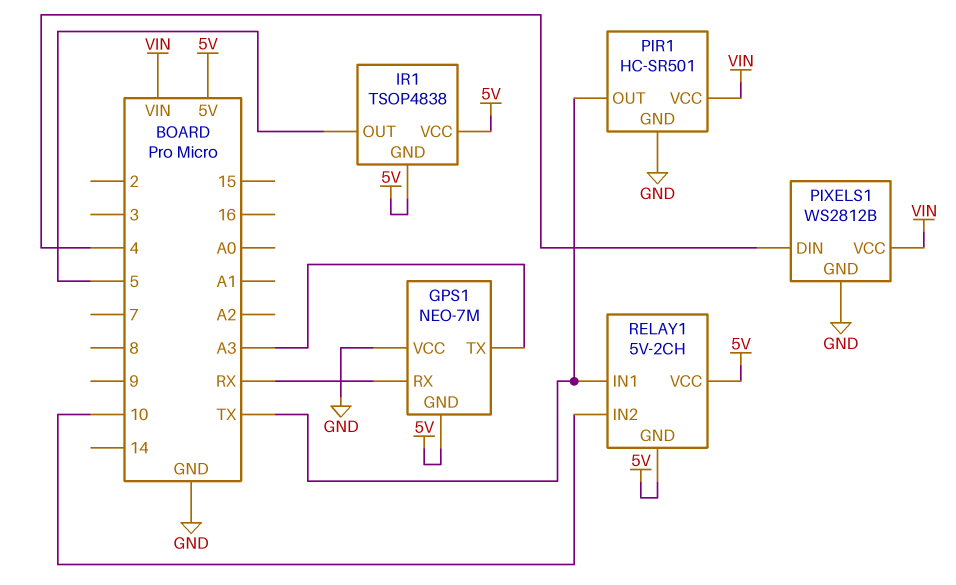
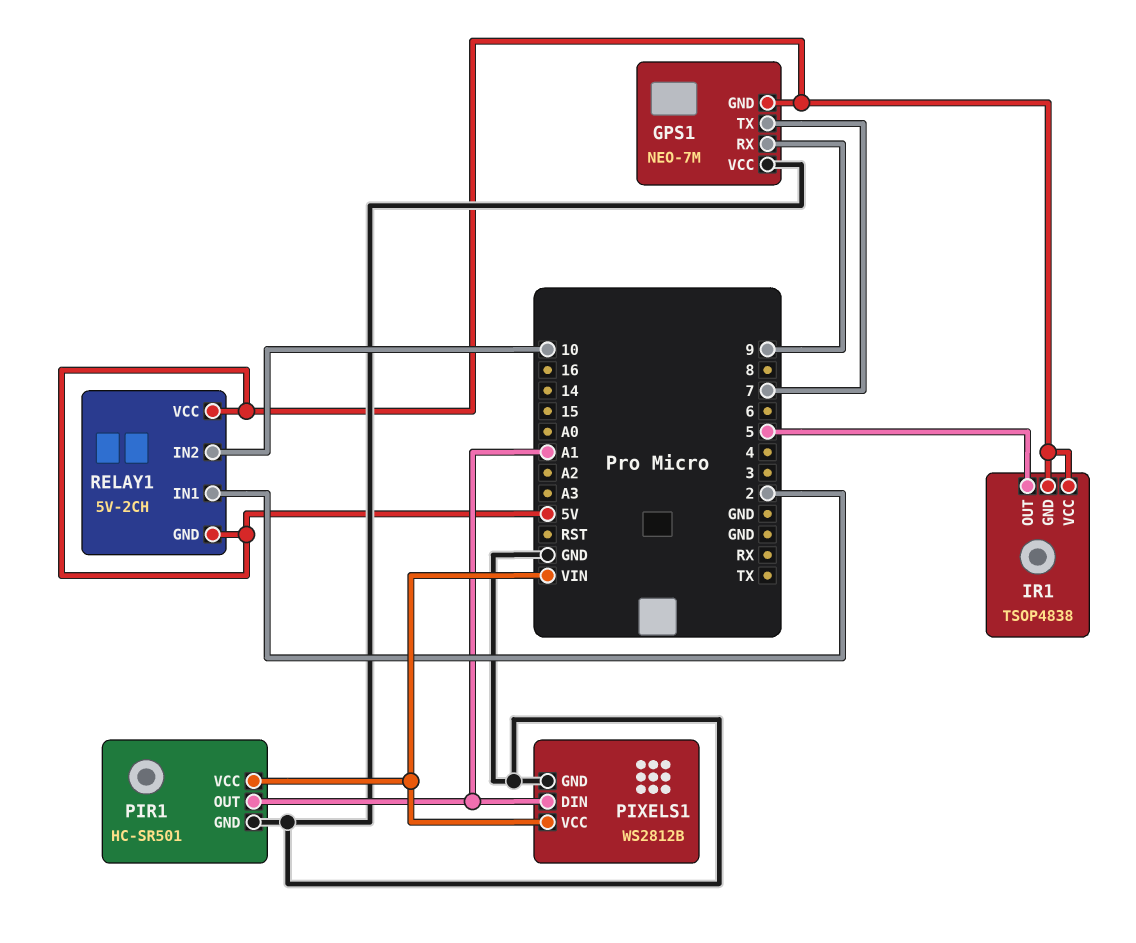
GPS1 pin RX: RX -> 9
GPS1 pin TX: A3 -> 7
PIR1 pin OUT: TX -> A1
PIXELS1 pin DIN: 4 -> A1
RELAY1 pin IN1: TX -> 2

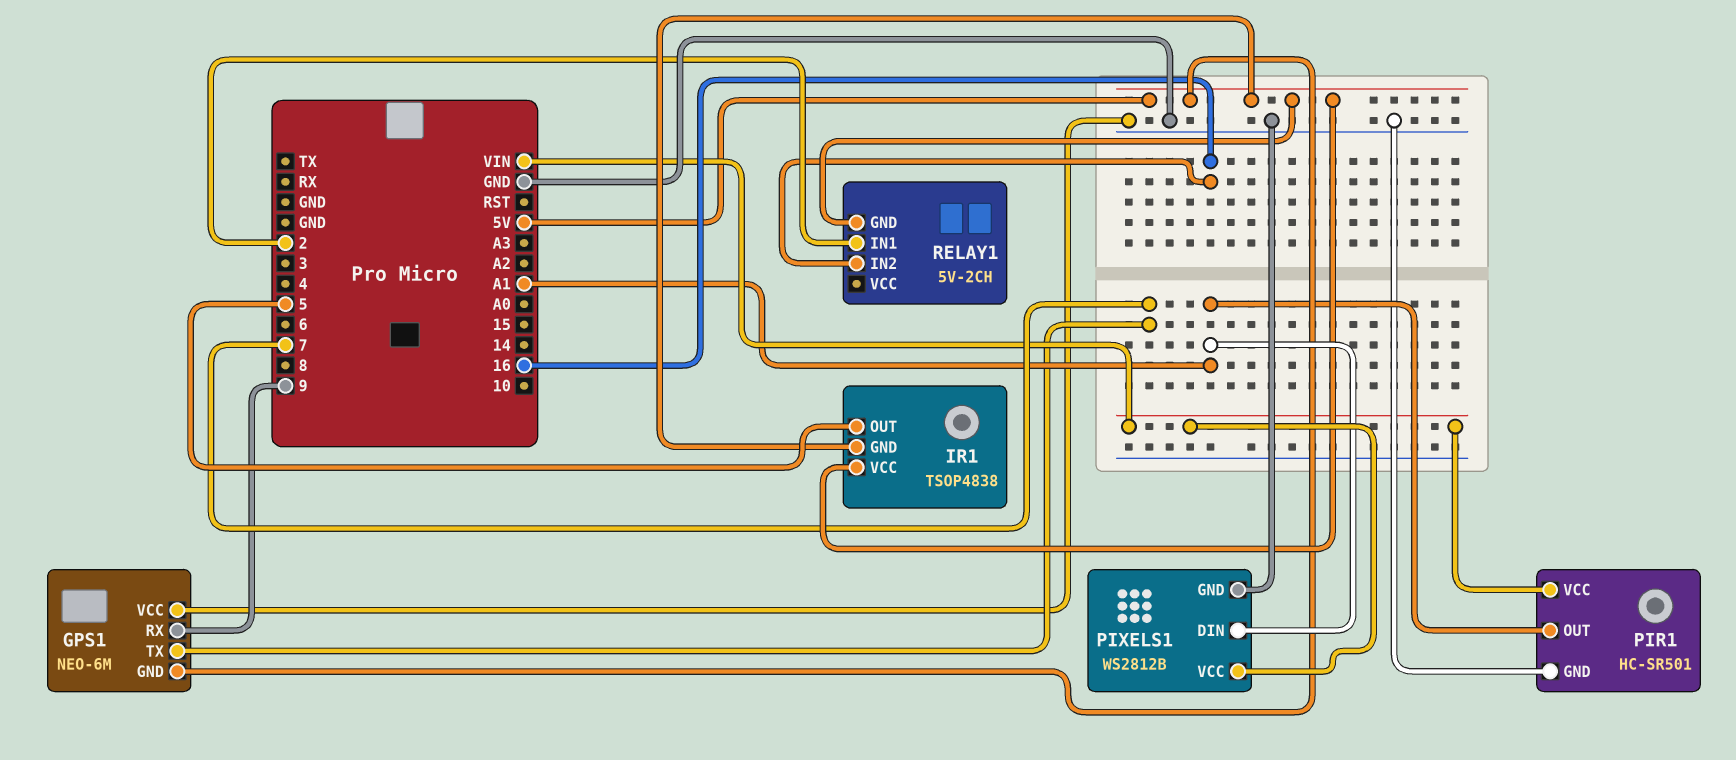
GPS1: NEO-7M -> NEO-6M
RELAY1 pin IN2: 10 -> 16
RELAY1 pin VCC: 5V -> none

